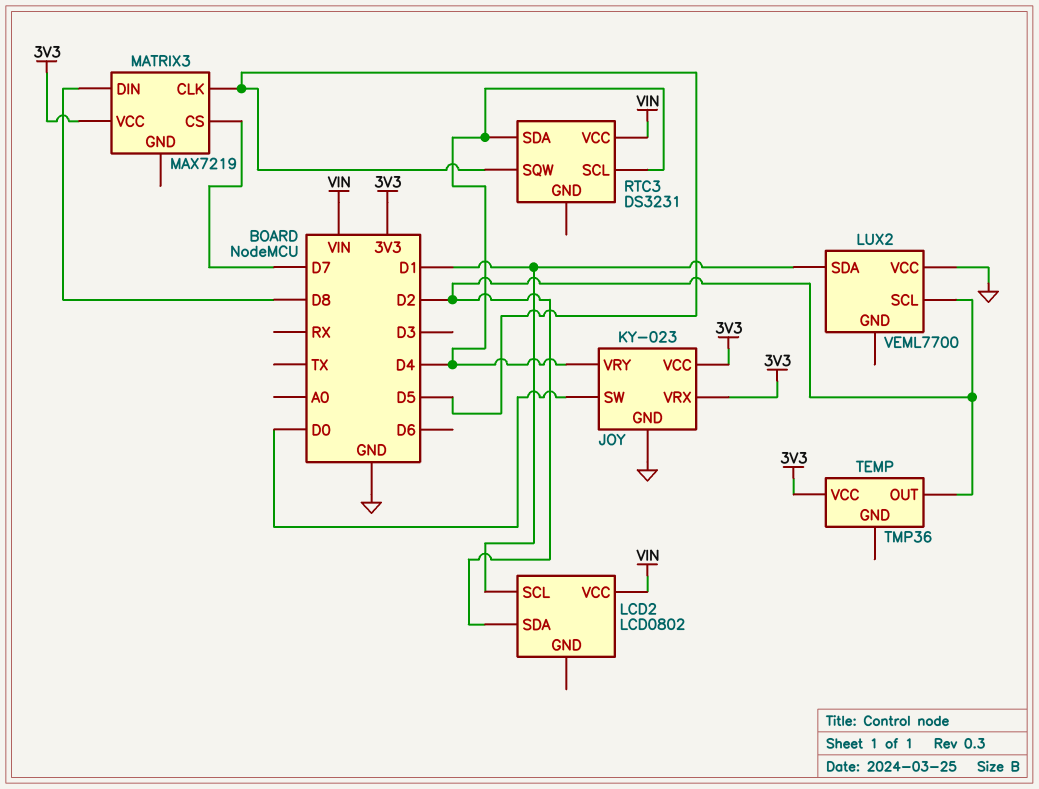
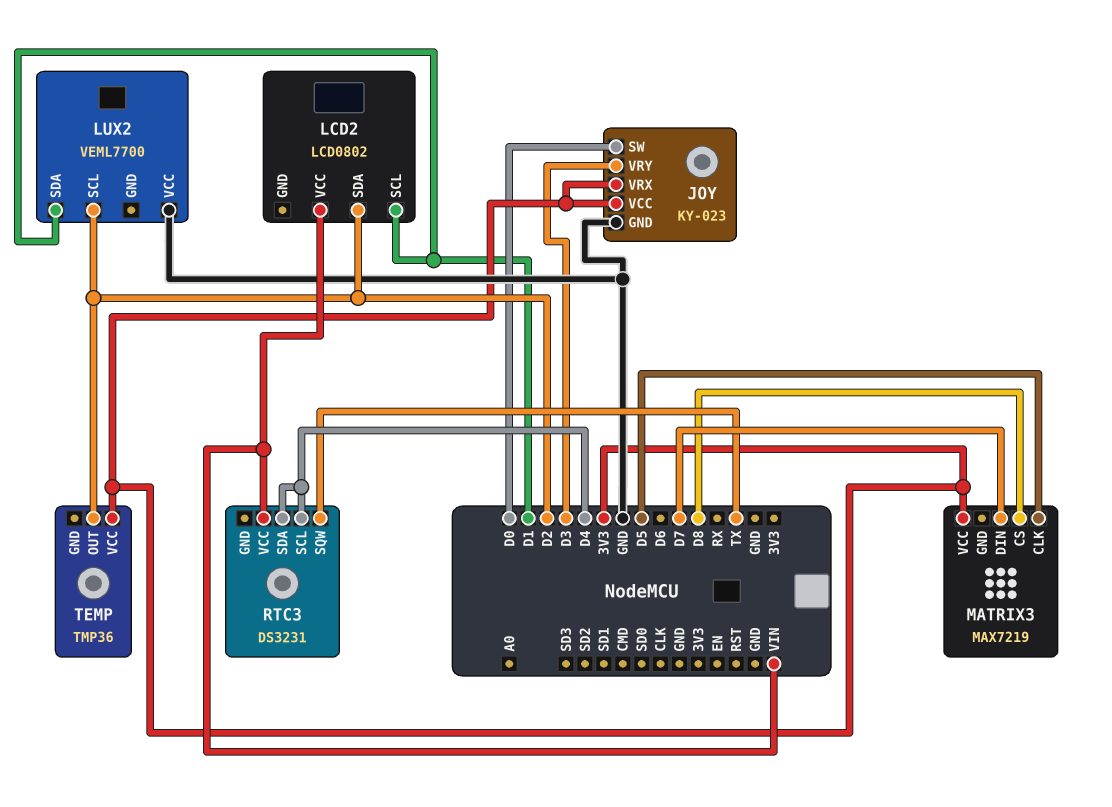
JOY pin VRY: D4 -> D3
MATRIX3 pin CS: D7 -> D8
MATRIX3 pin DIN: D8 -> D7
RTC3 pin SQW: D5 -> TX

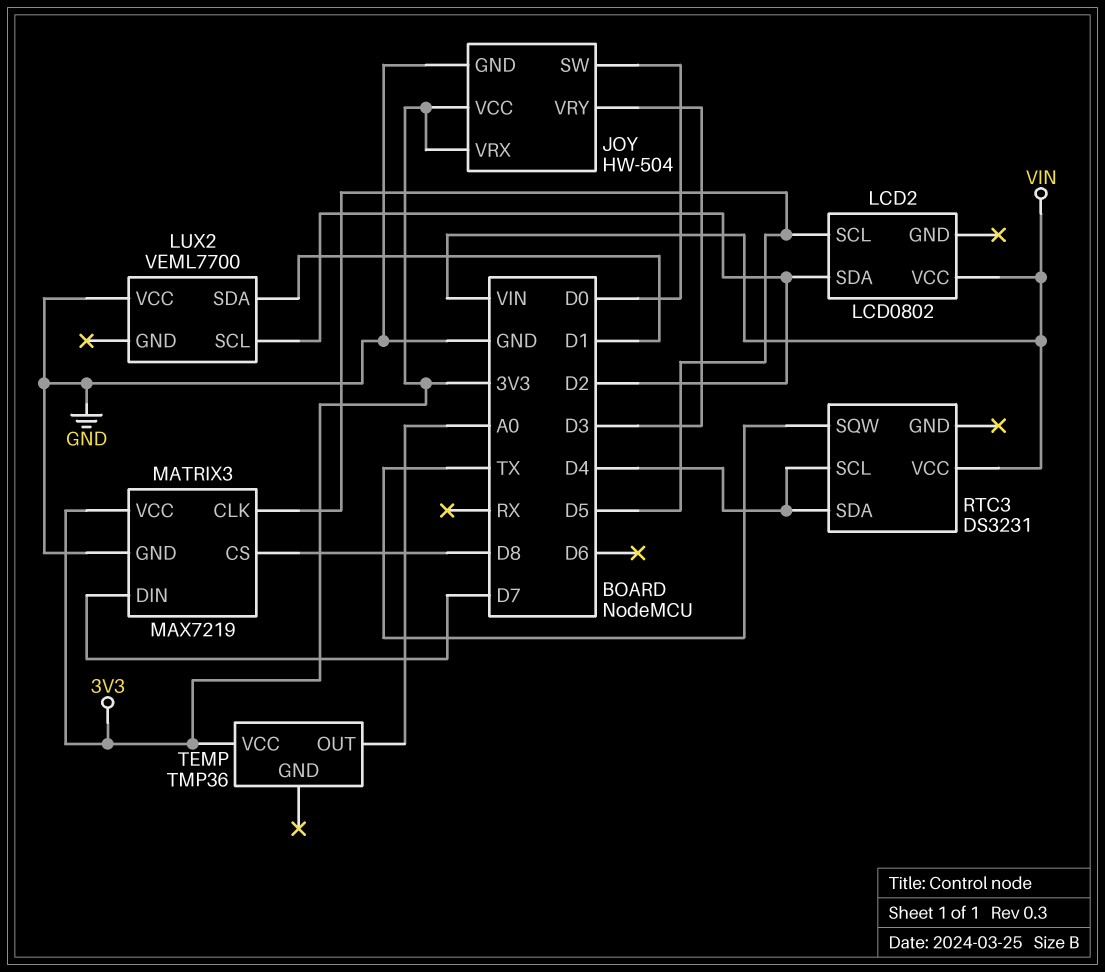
JOY: KY-023 -> HW-504
LCD2 pin SCL: D1 -> D5
MATRIX3 pin GND: none -> GND
TEMP pin OUT: D2 -> A0

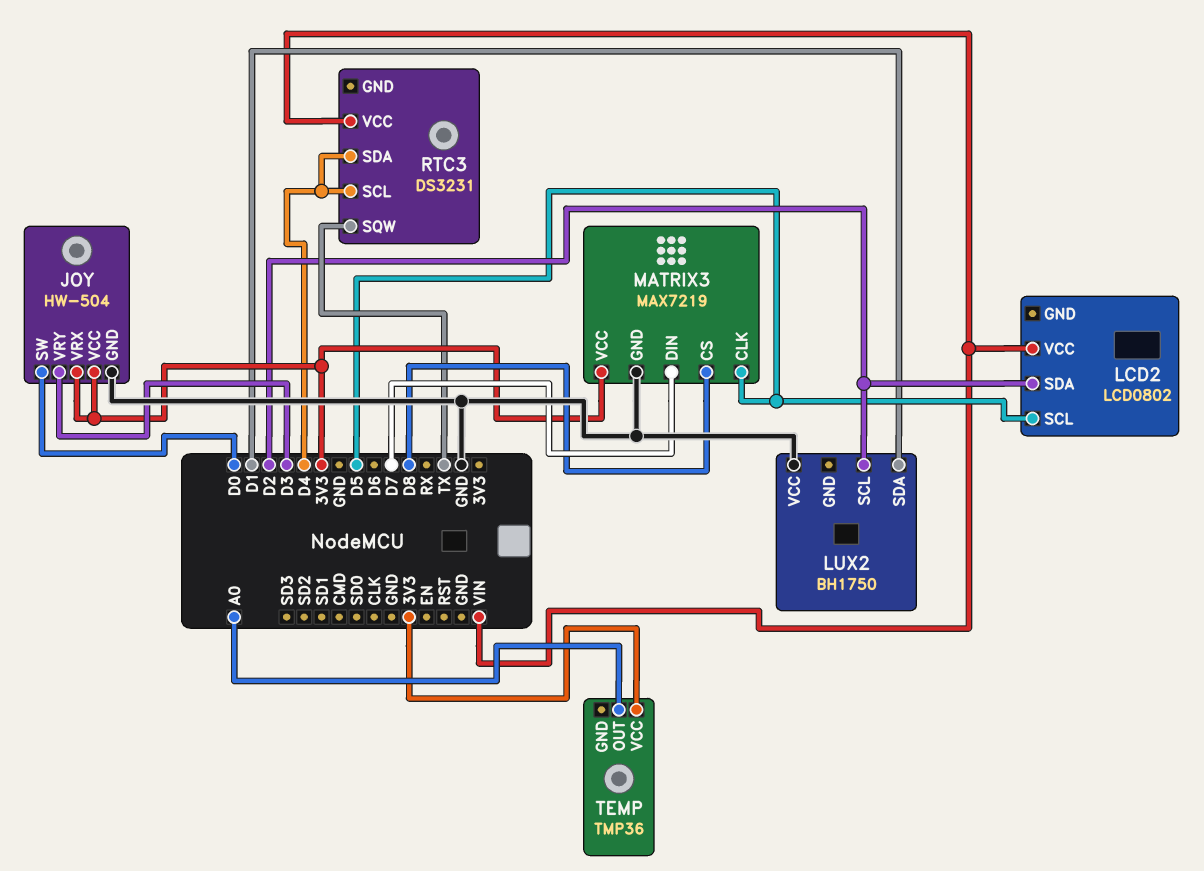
LUX2: VEML7700 -> BH1750

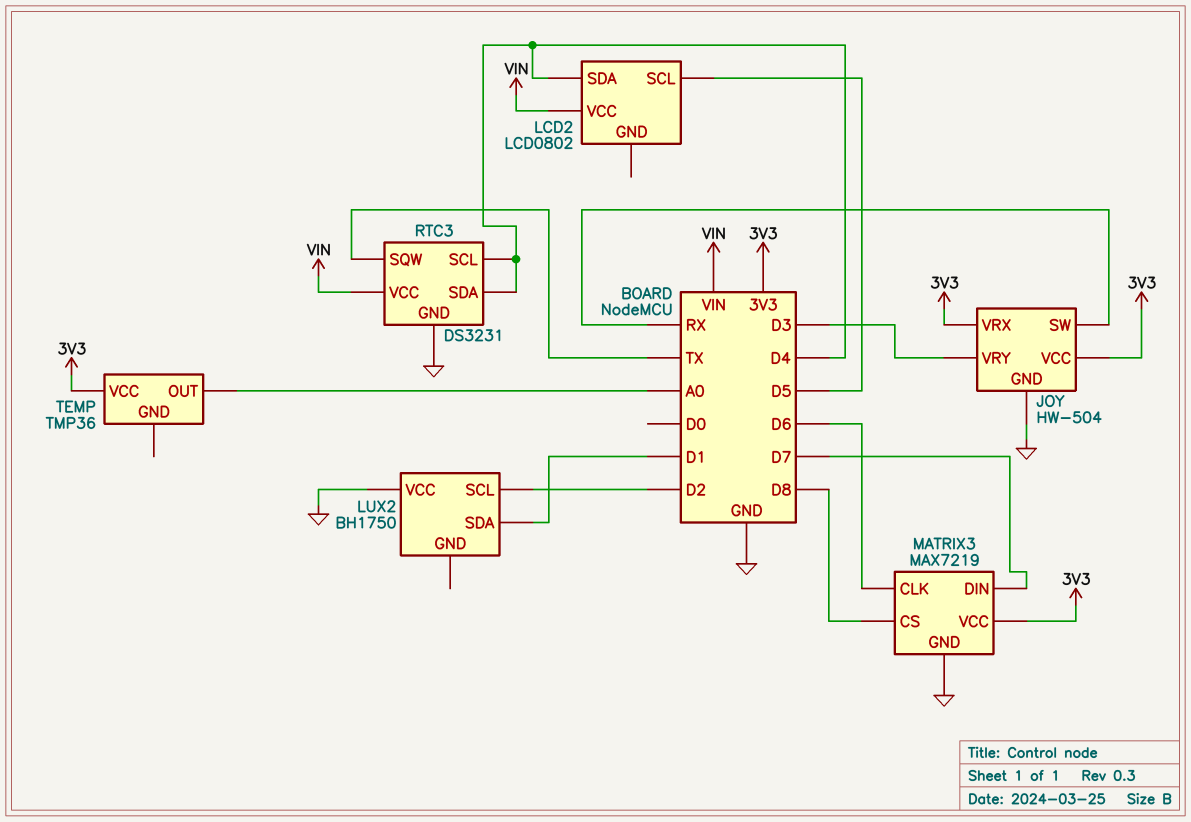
JOY pin SW: D0 -> RX
LCD2 pin SDA: D2 -> D4
MATRIX3 pin CLK: D5 -> D6
RTC3 pin GND: none -> GND

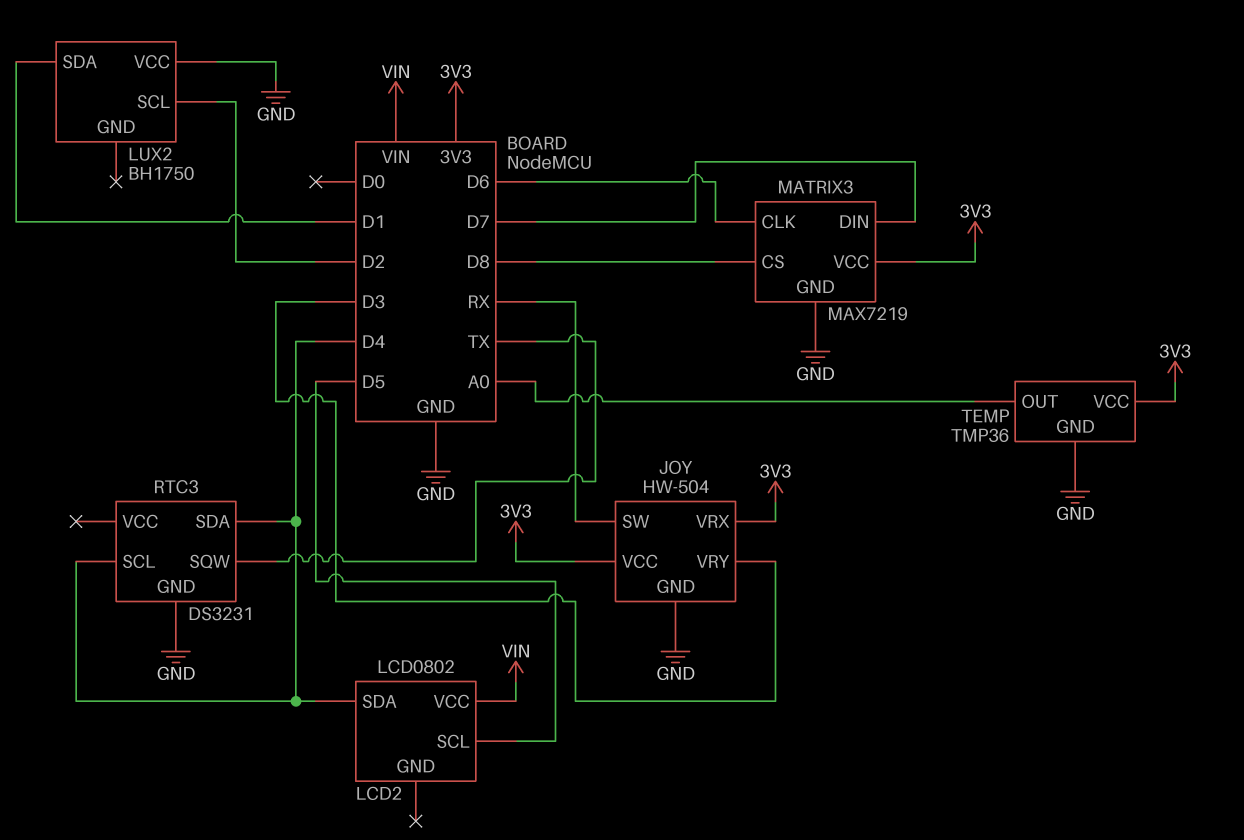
RTC3 pin VCC: VIN -> none
TEMP pin GND: none -> GND

